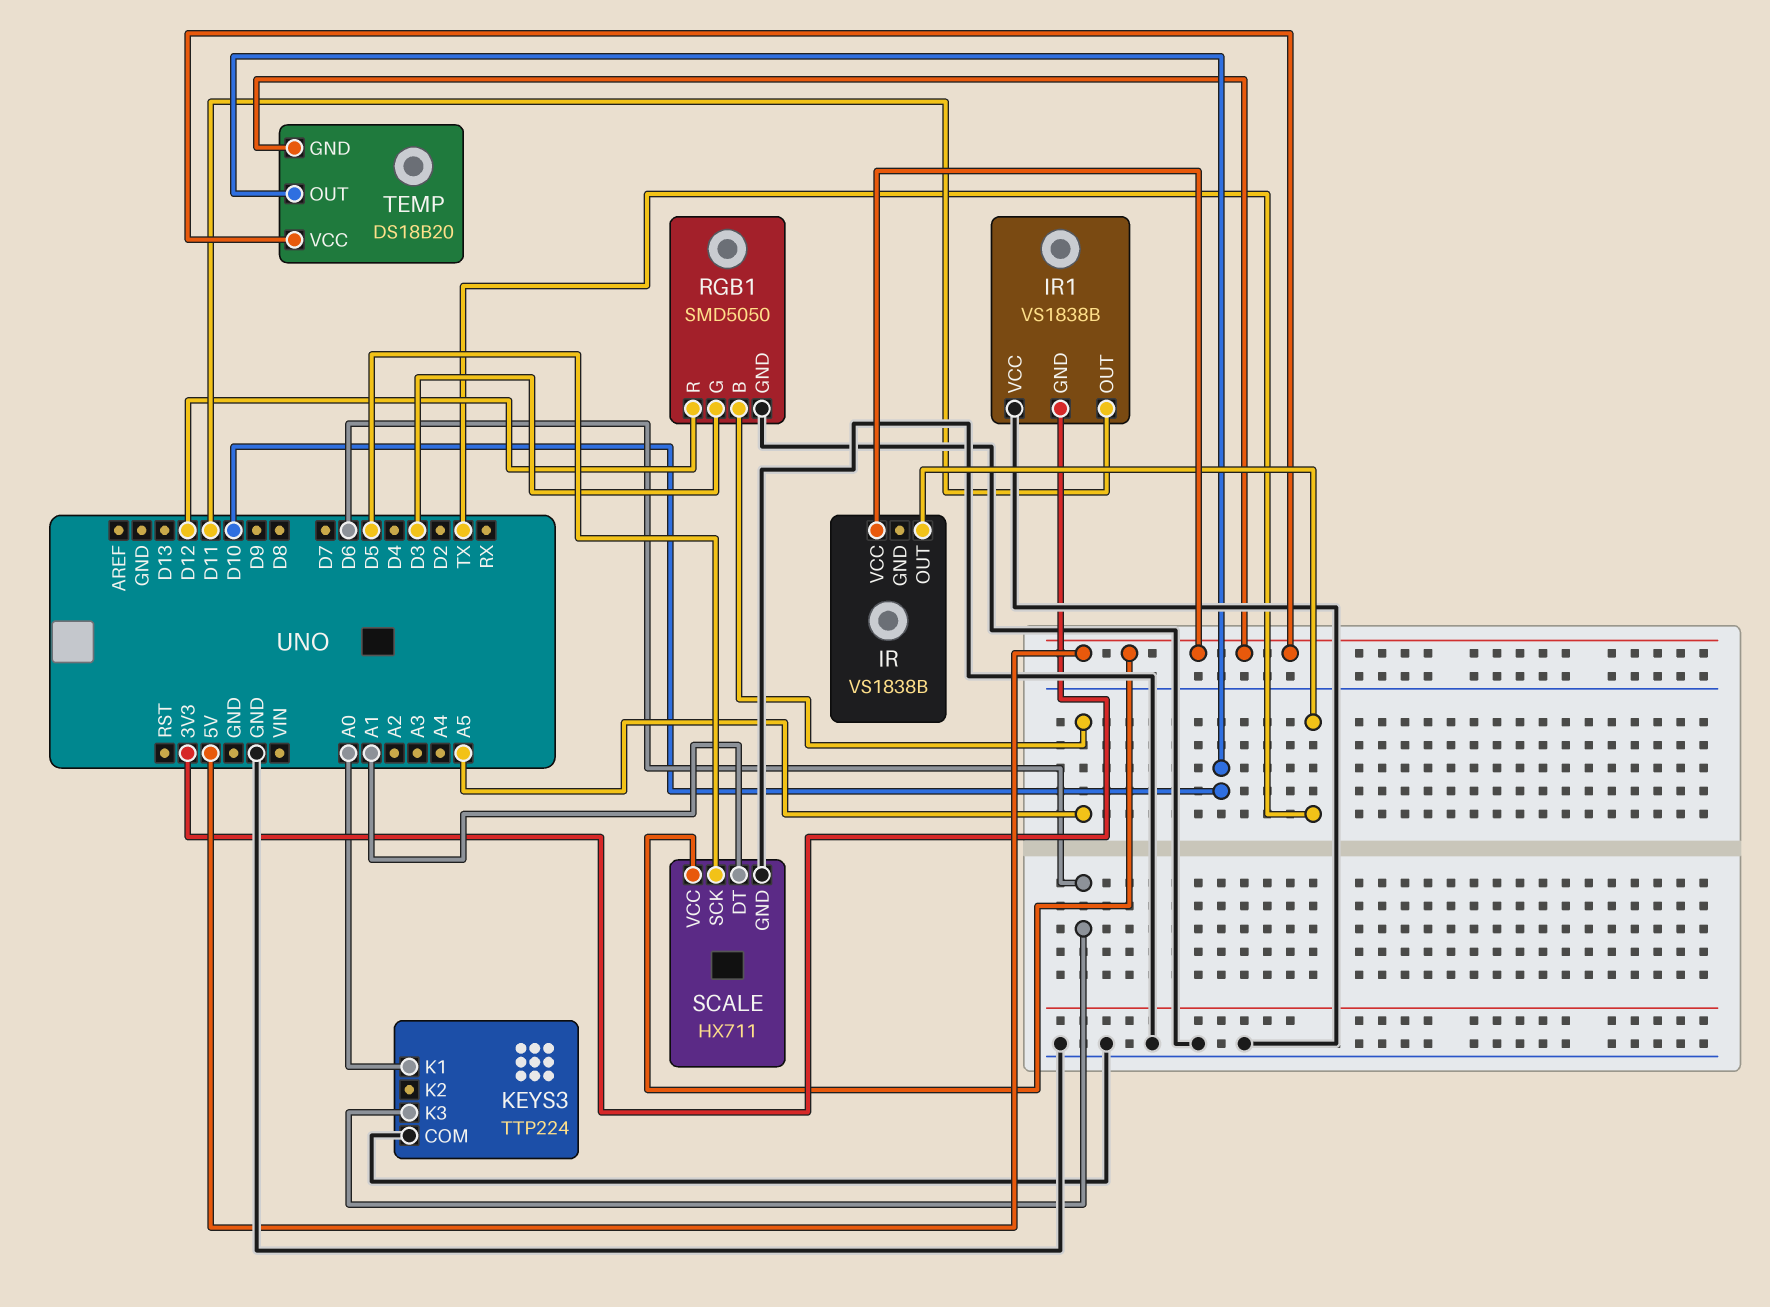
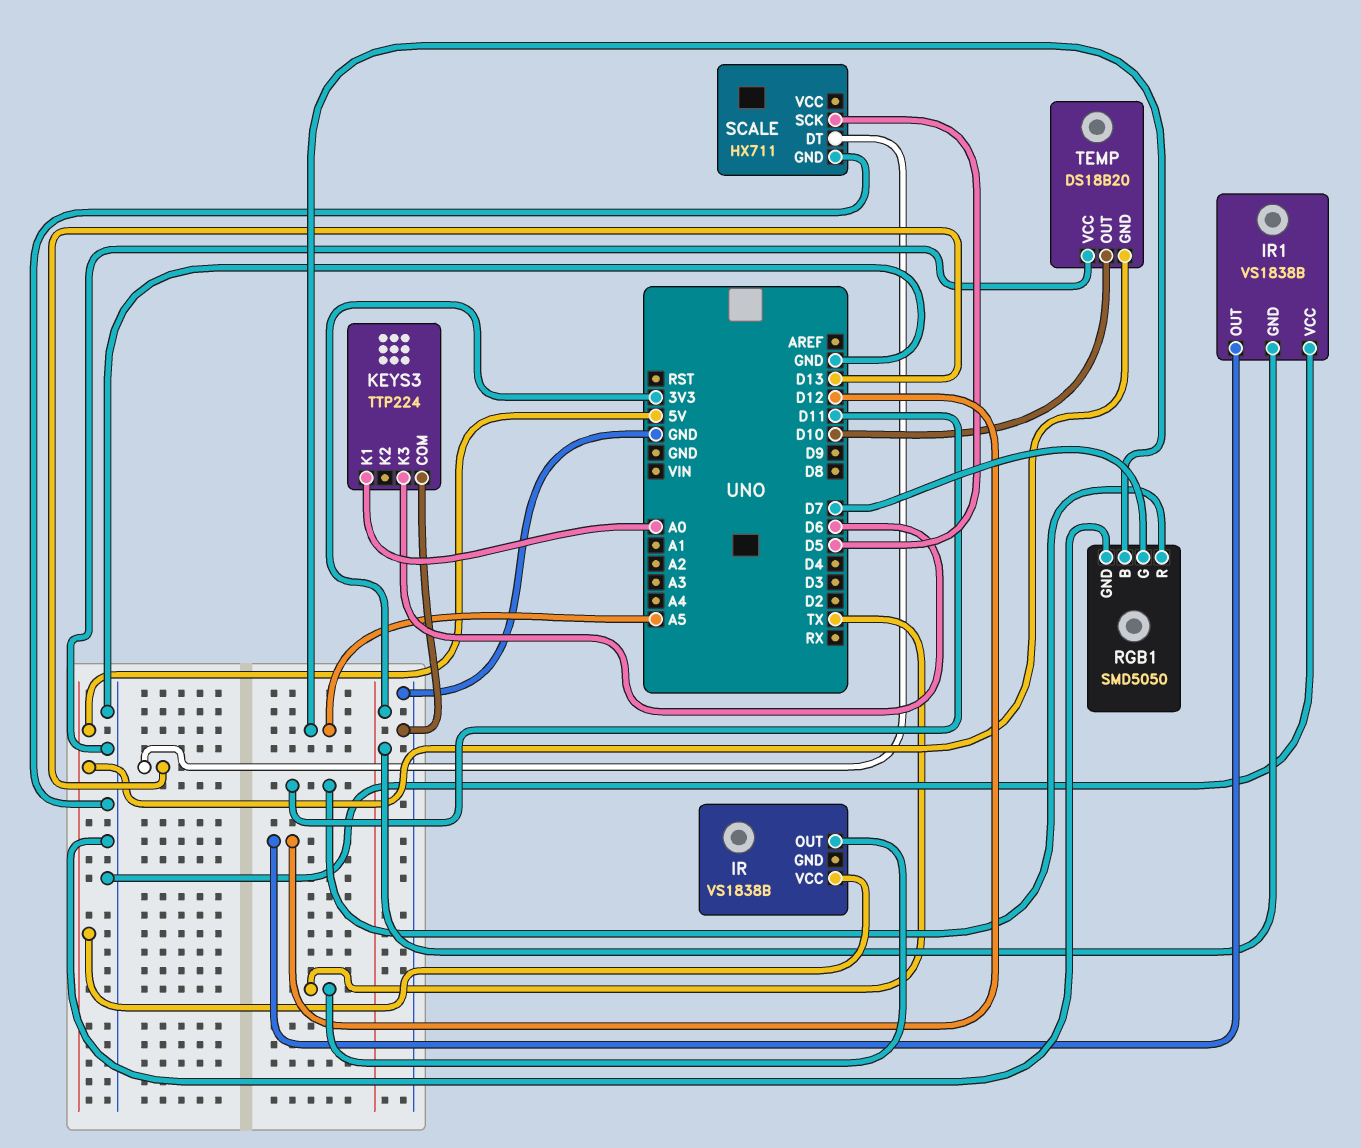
IR1 pin OUT: D11 -> D12
RGB1 pin G: D3 -> D7
RGB1 pin R: D12 -> D11
SCALE pin DT: A1 -> D13
SCALE pin VCC: 5V -> none
TEMP pin VCC: 5V -> GND

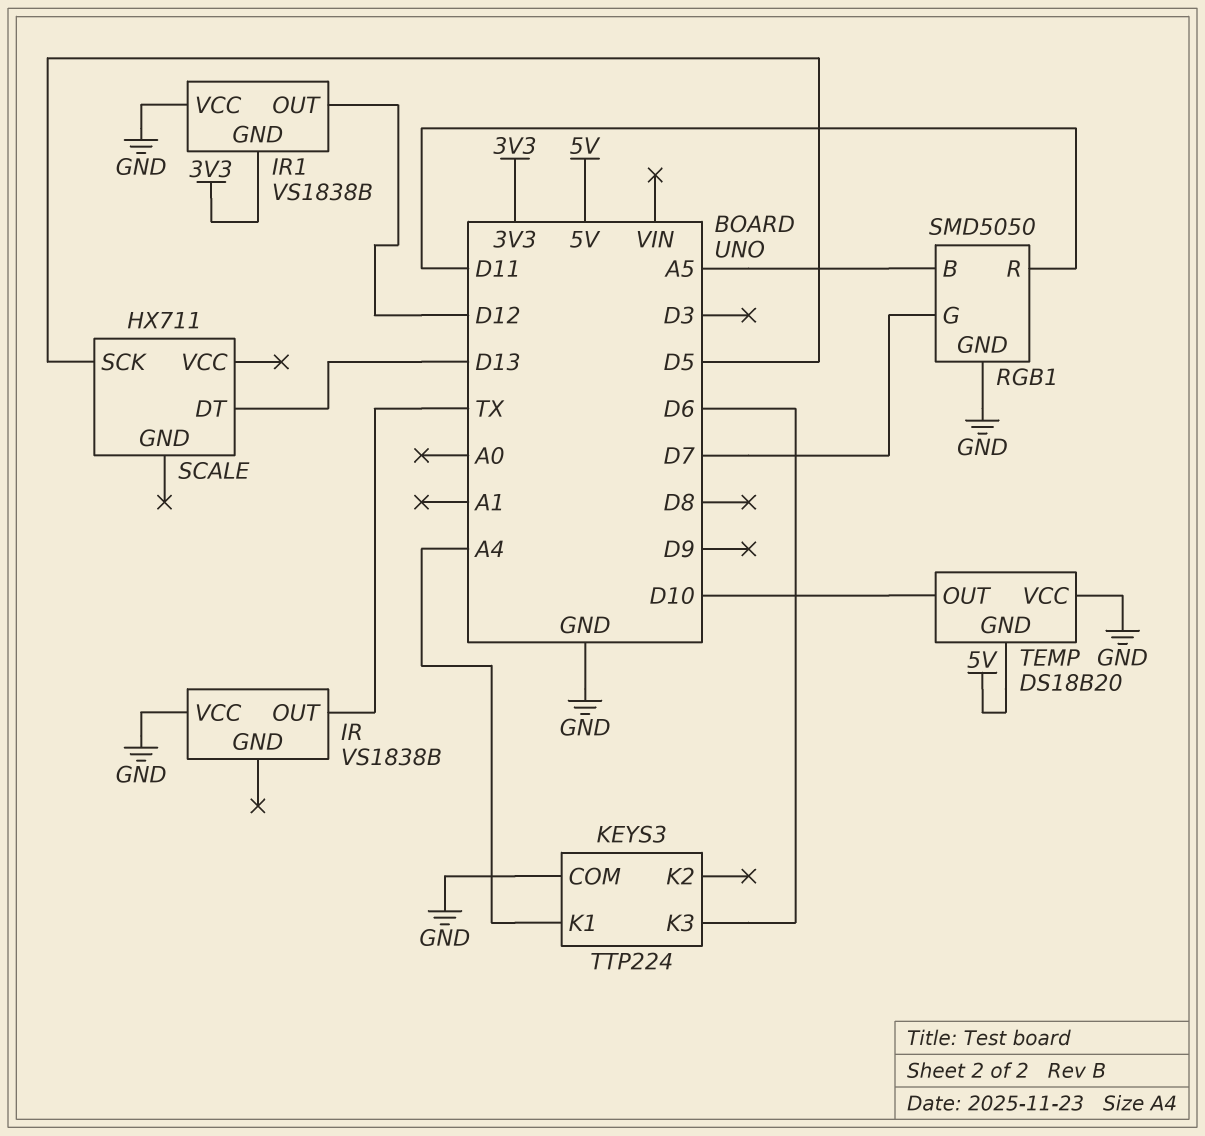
IR pin VCC: 5V -> GND
KEYS3 pin K1: A0 -> A4
SCALE pin GND: GND -> none

